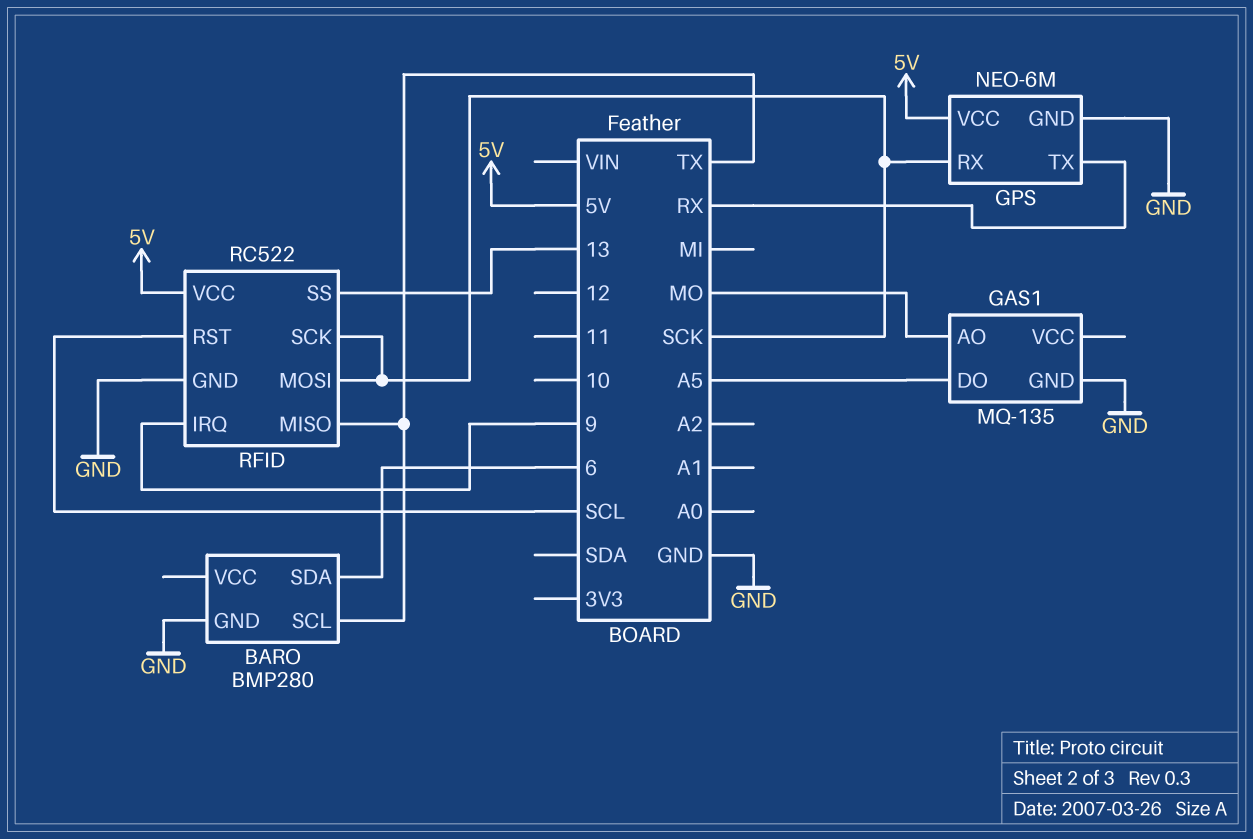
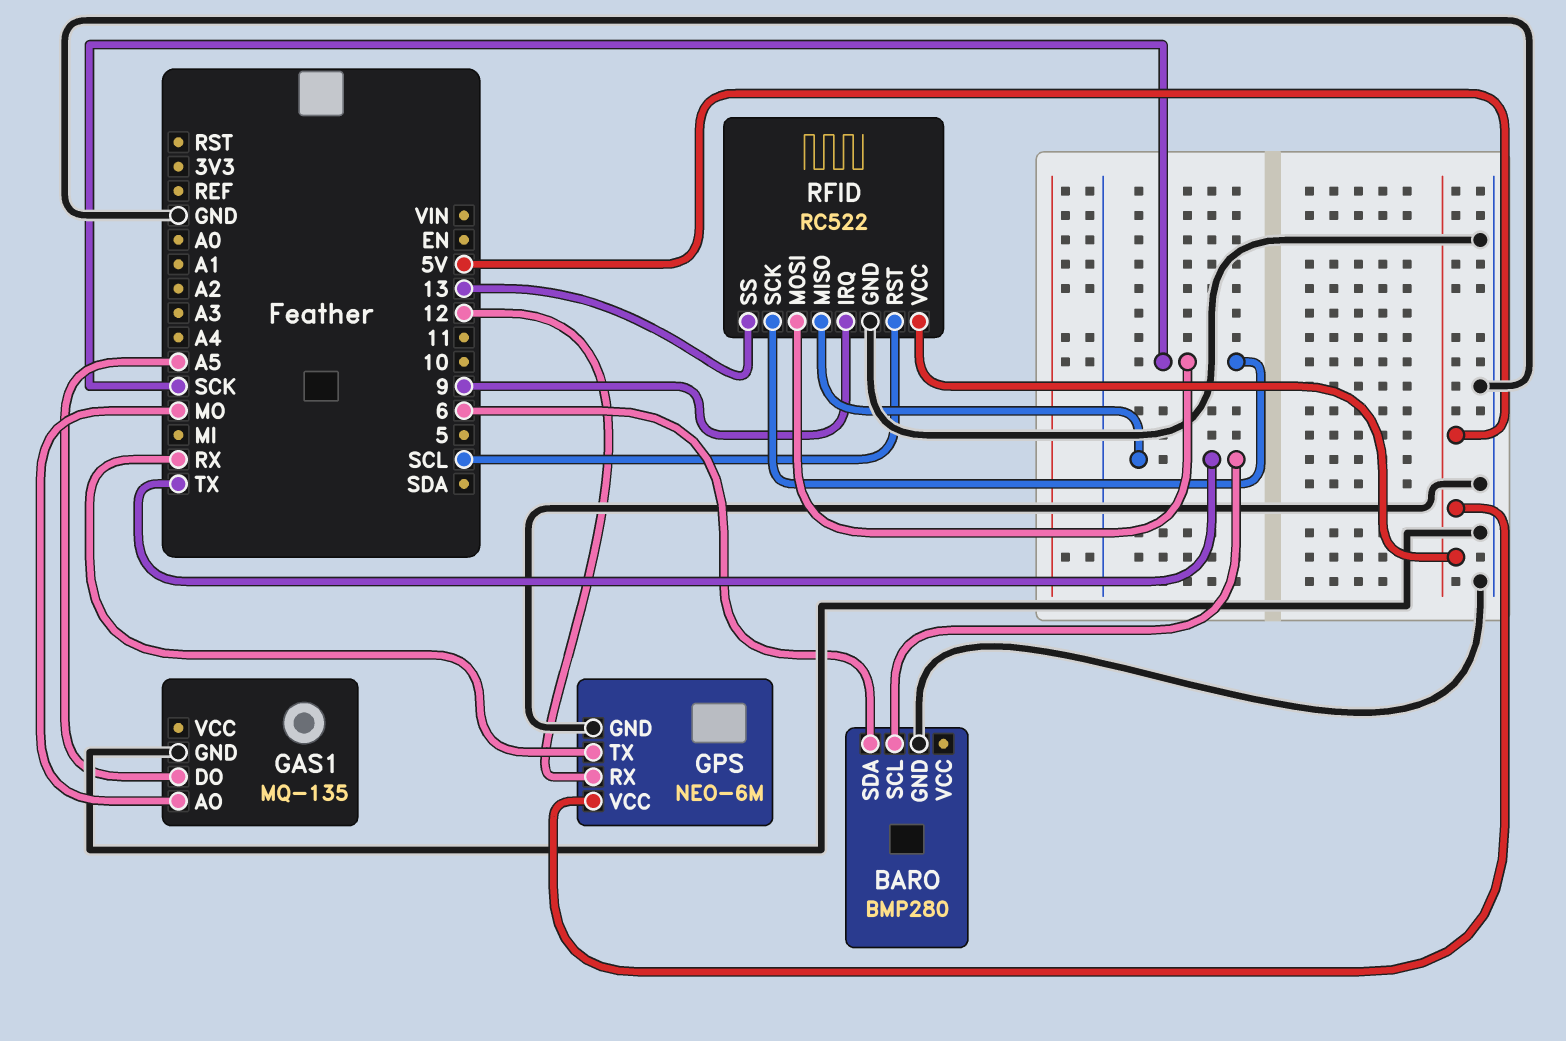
GPS pin RX: SCK -> 12

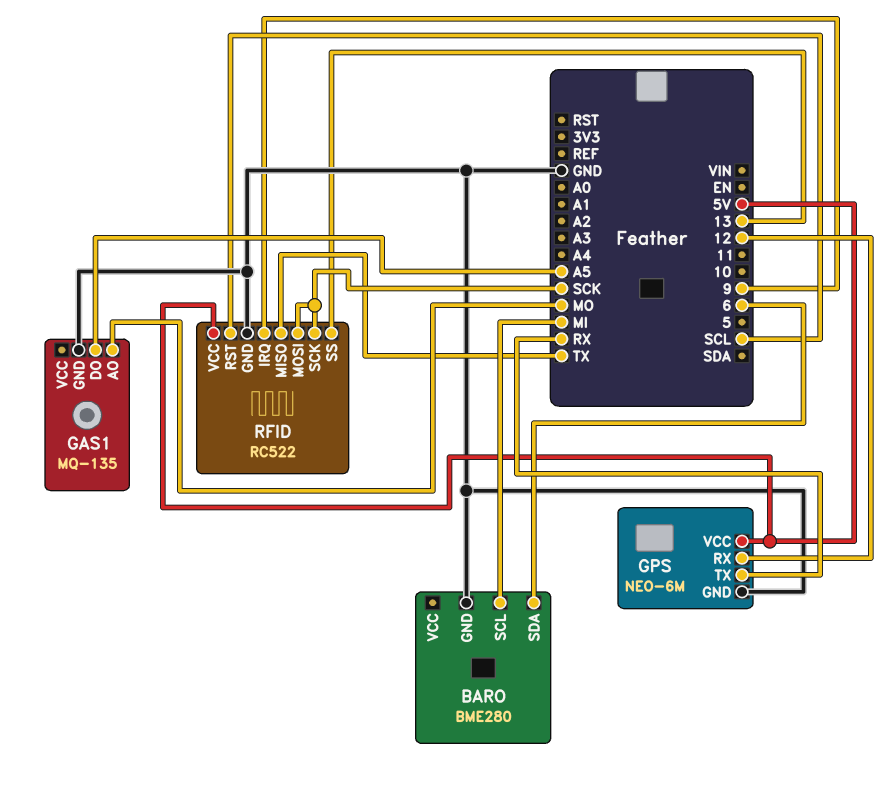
BARO: BMP280 -> BME280
BARO pin SCL: TX -> MI

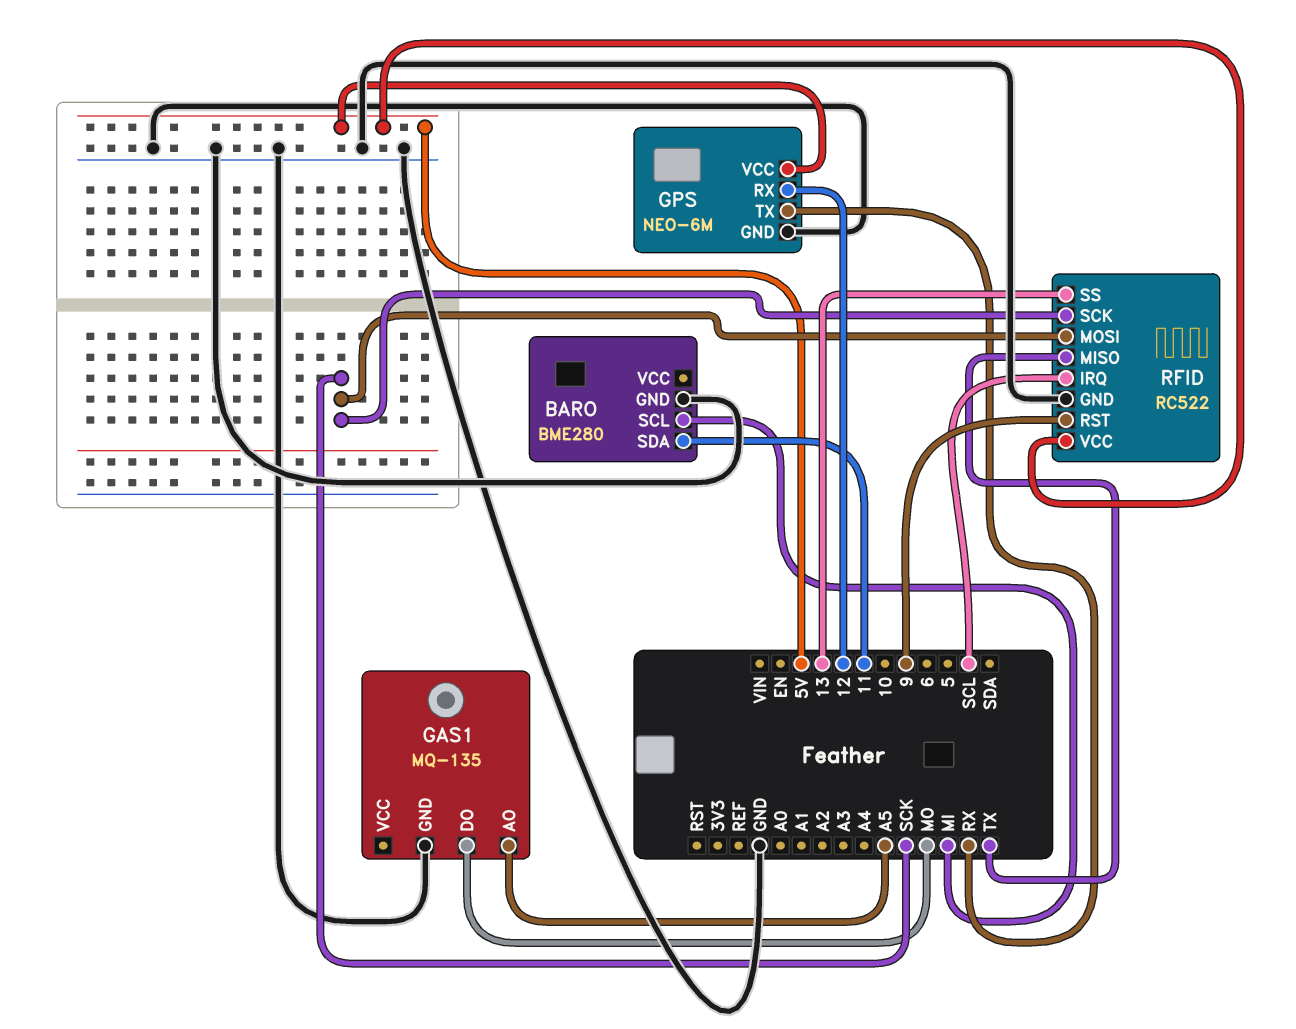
BARO pin SDA: 6 -> 11
GAS1 pin AO: MO -> A5
GAS1 pin DO: A5 -> MO
RFID pin IRQ: 9 -> SCL
RFID pin RST: SCL -> 9

